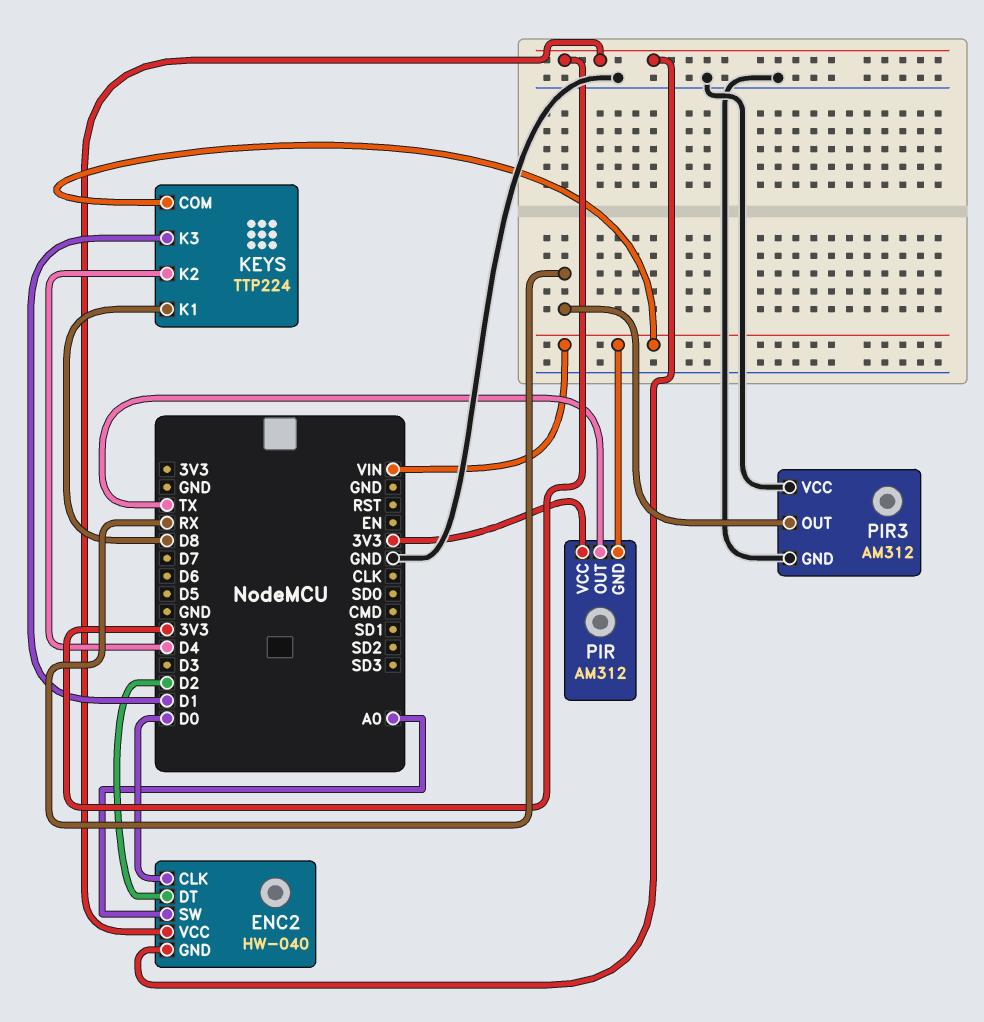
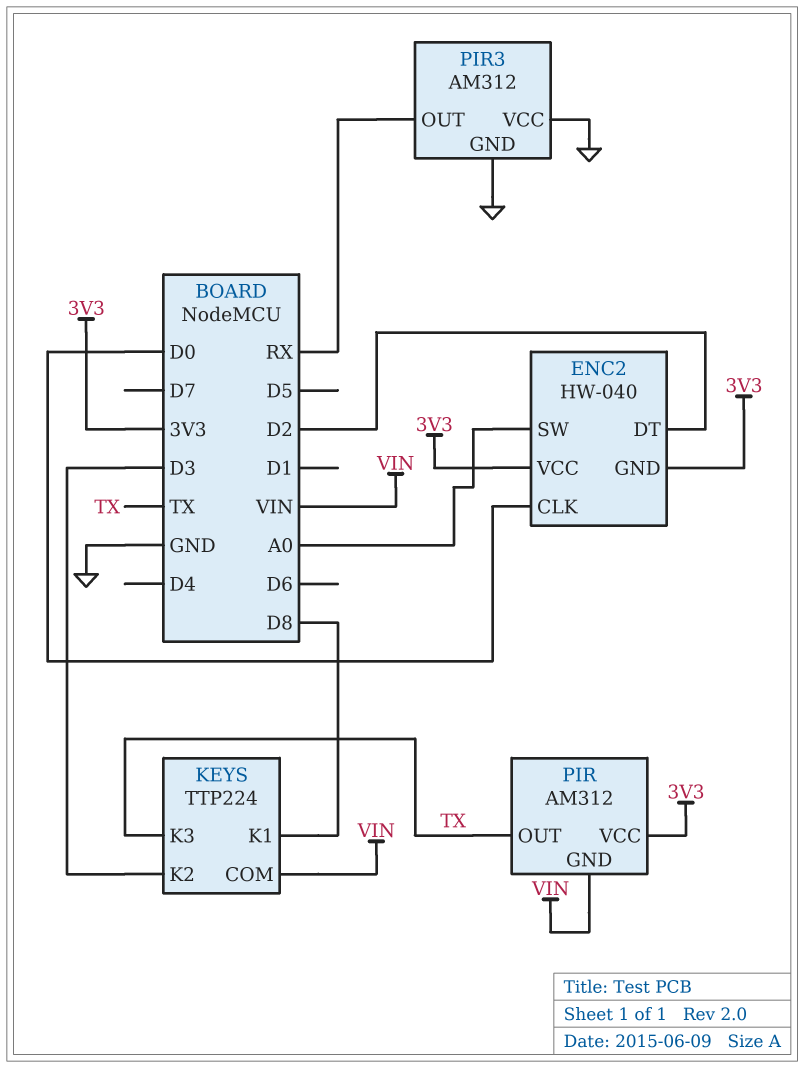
KEYS pin K2: D4 -> D3
KEYS pin K3: D1 -> TX

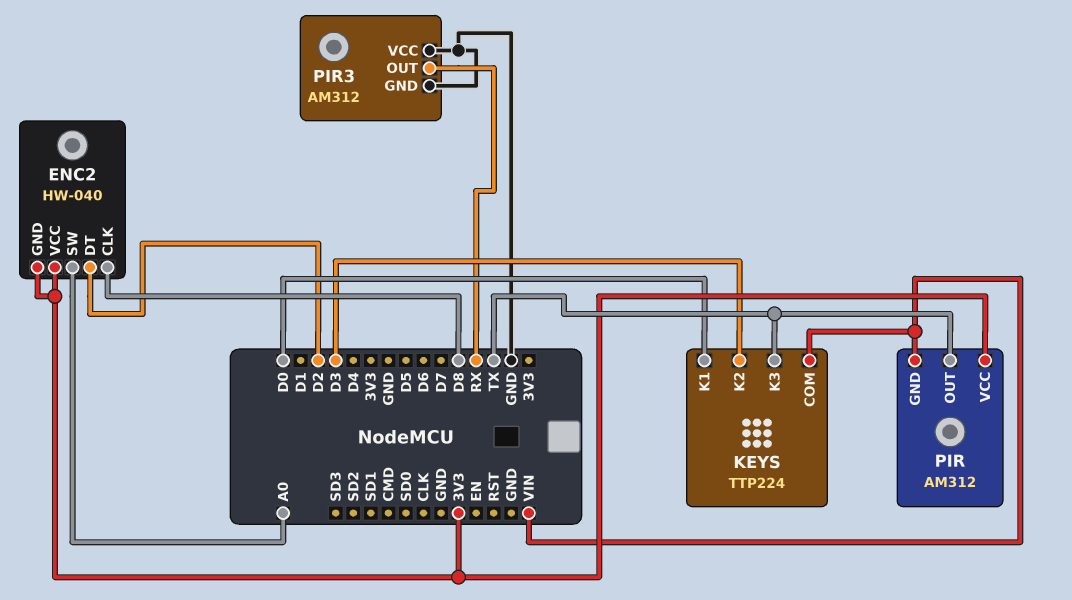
ENC2 pin CLK: D0 -> D8
KEYS pin K1: D8 -> D0

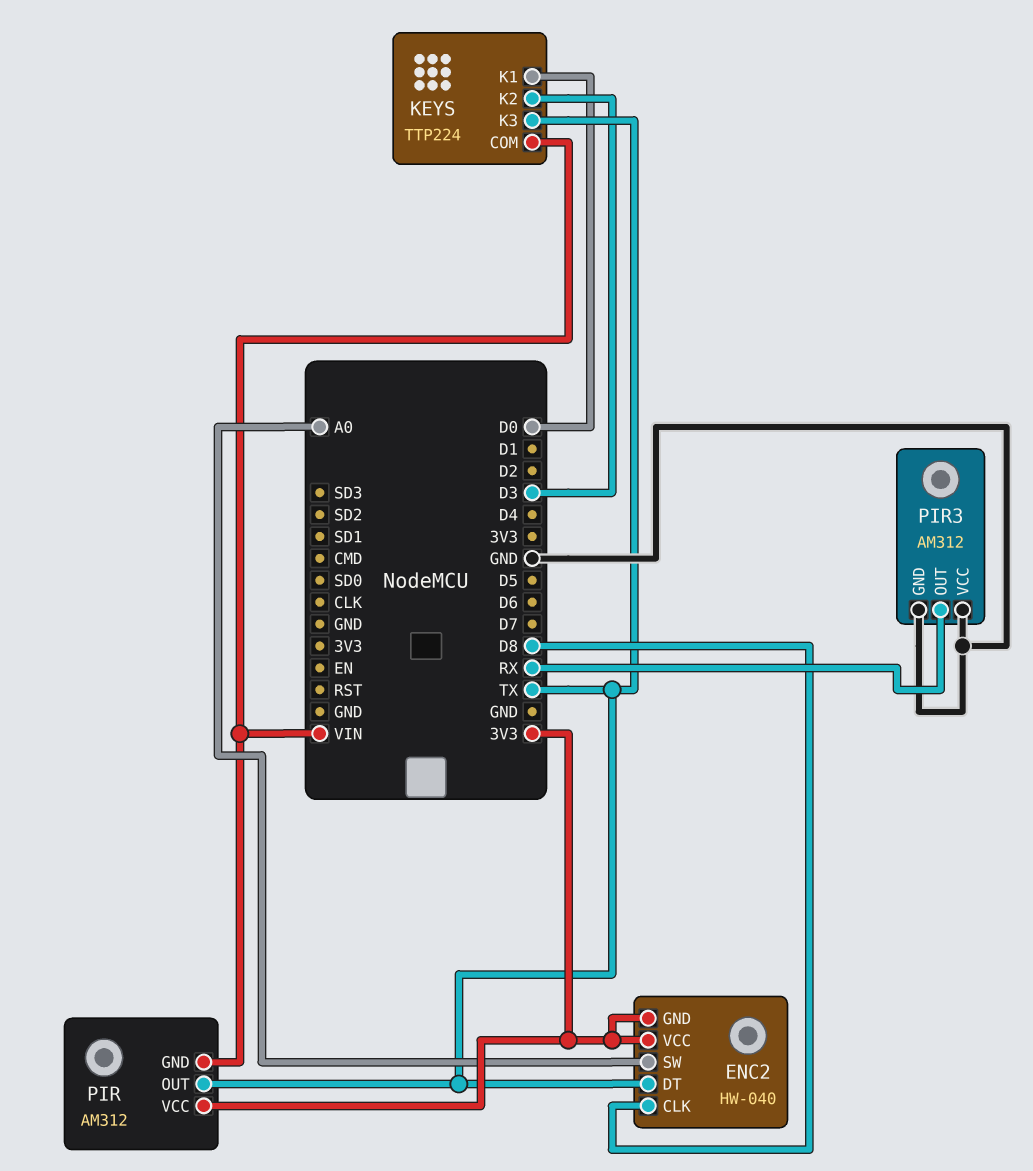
ENC2 pin DT: D2 -> TX

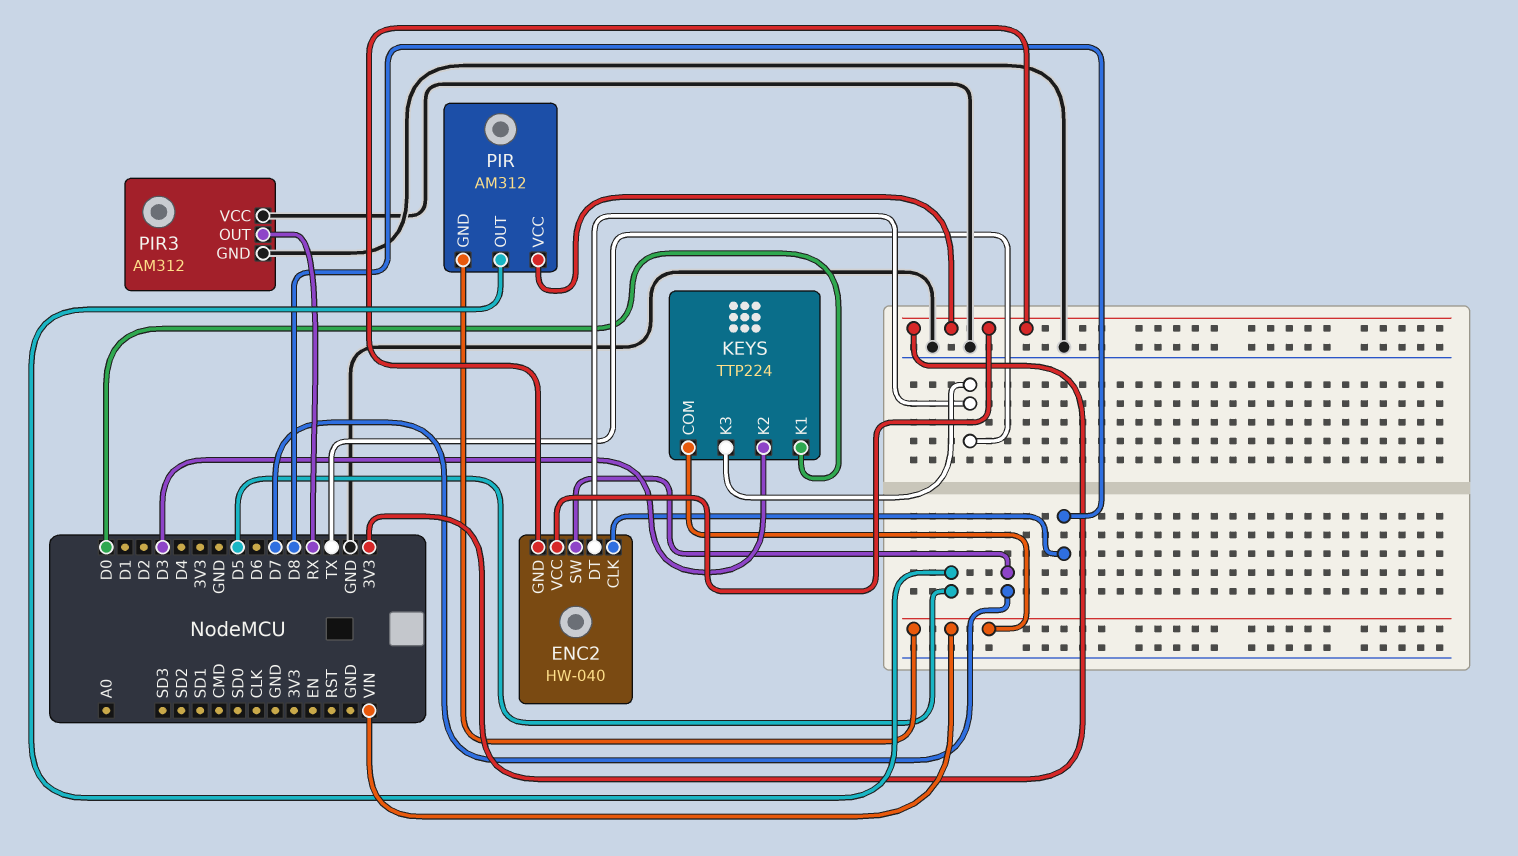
ENC2 pin SW: A0 -> D7
PIR pin OUT: TX -> D5

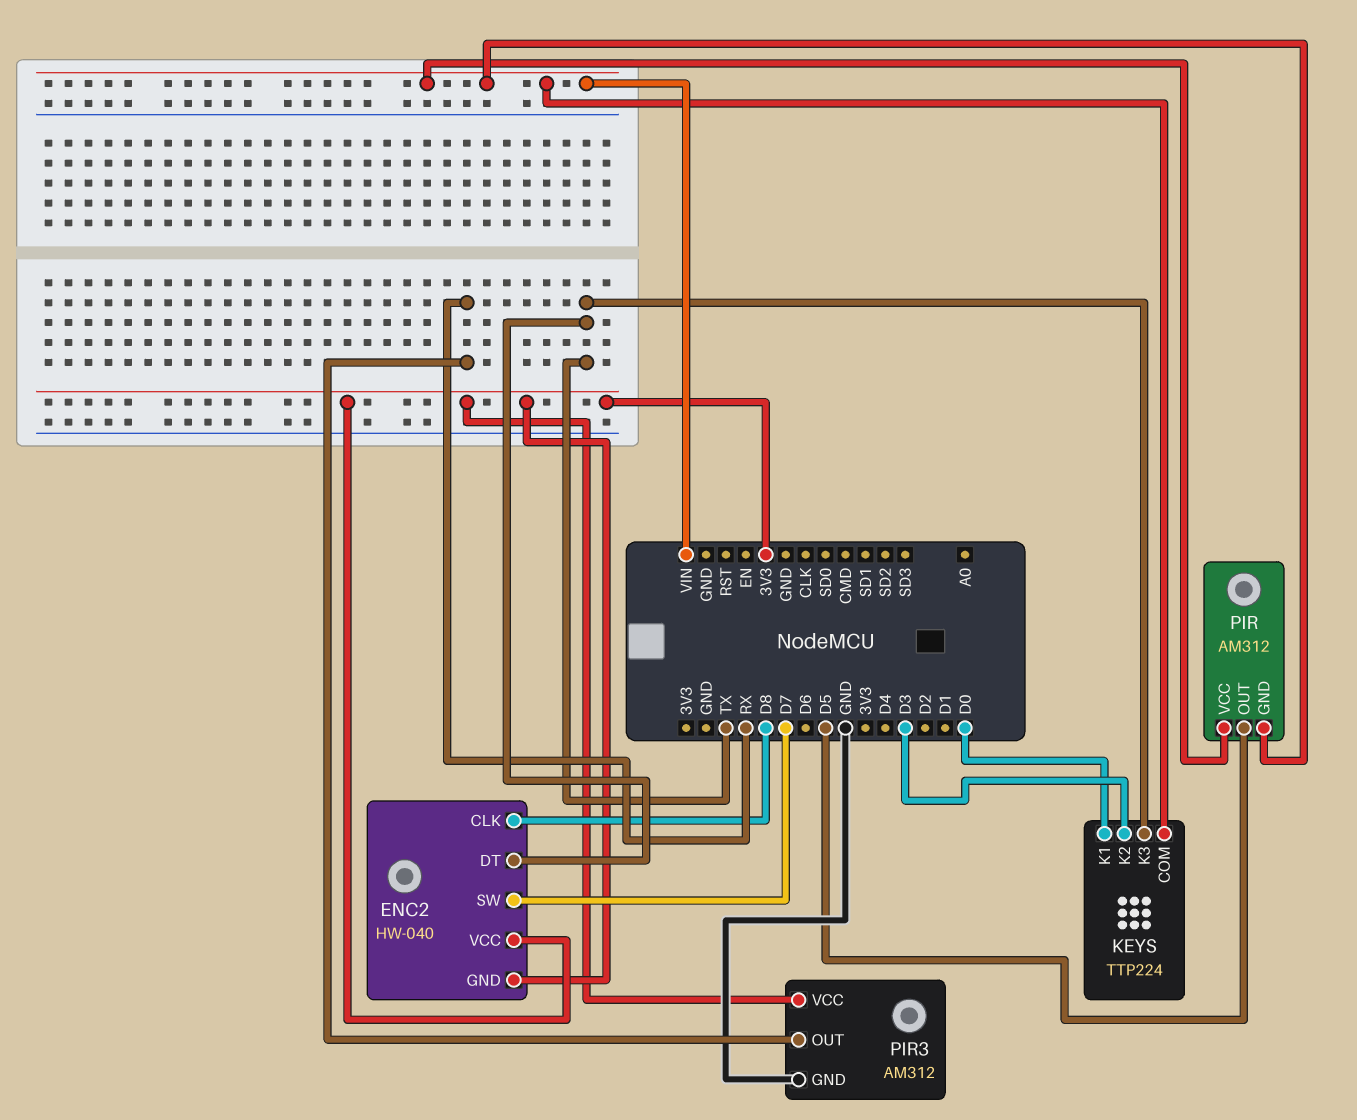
PIR pin VCC: 3V3 -> VIN
PIR3 pin VCC: GND -> 3V3

